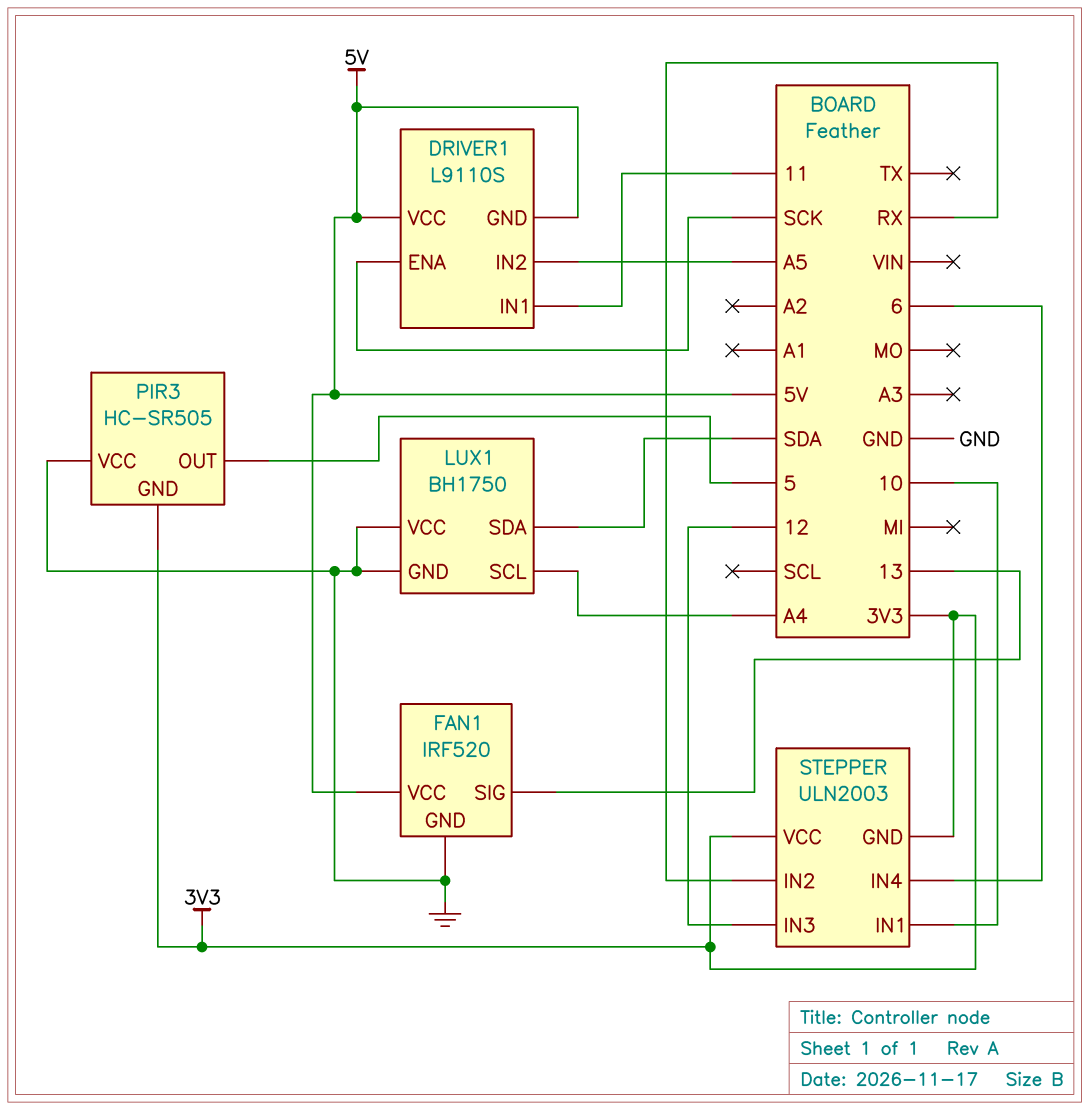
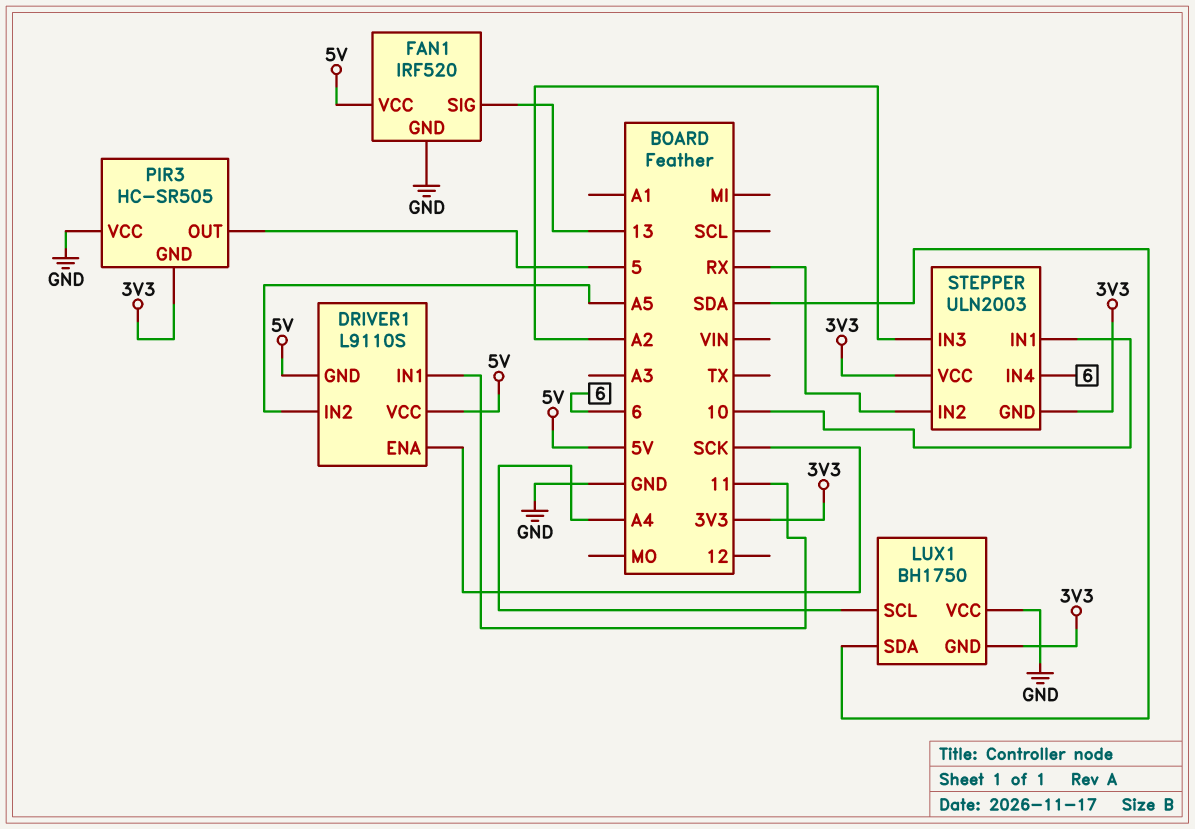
LUX1 pin GND: GND -> 3V3
STEPPER pin IN3: 12 -> A2

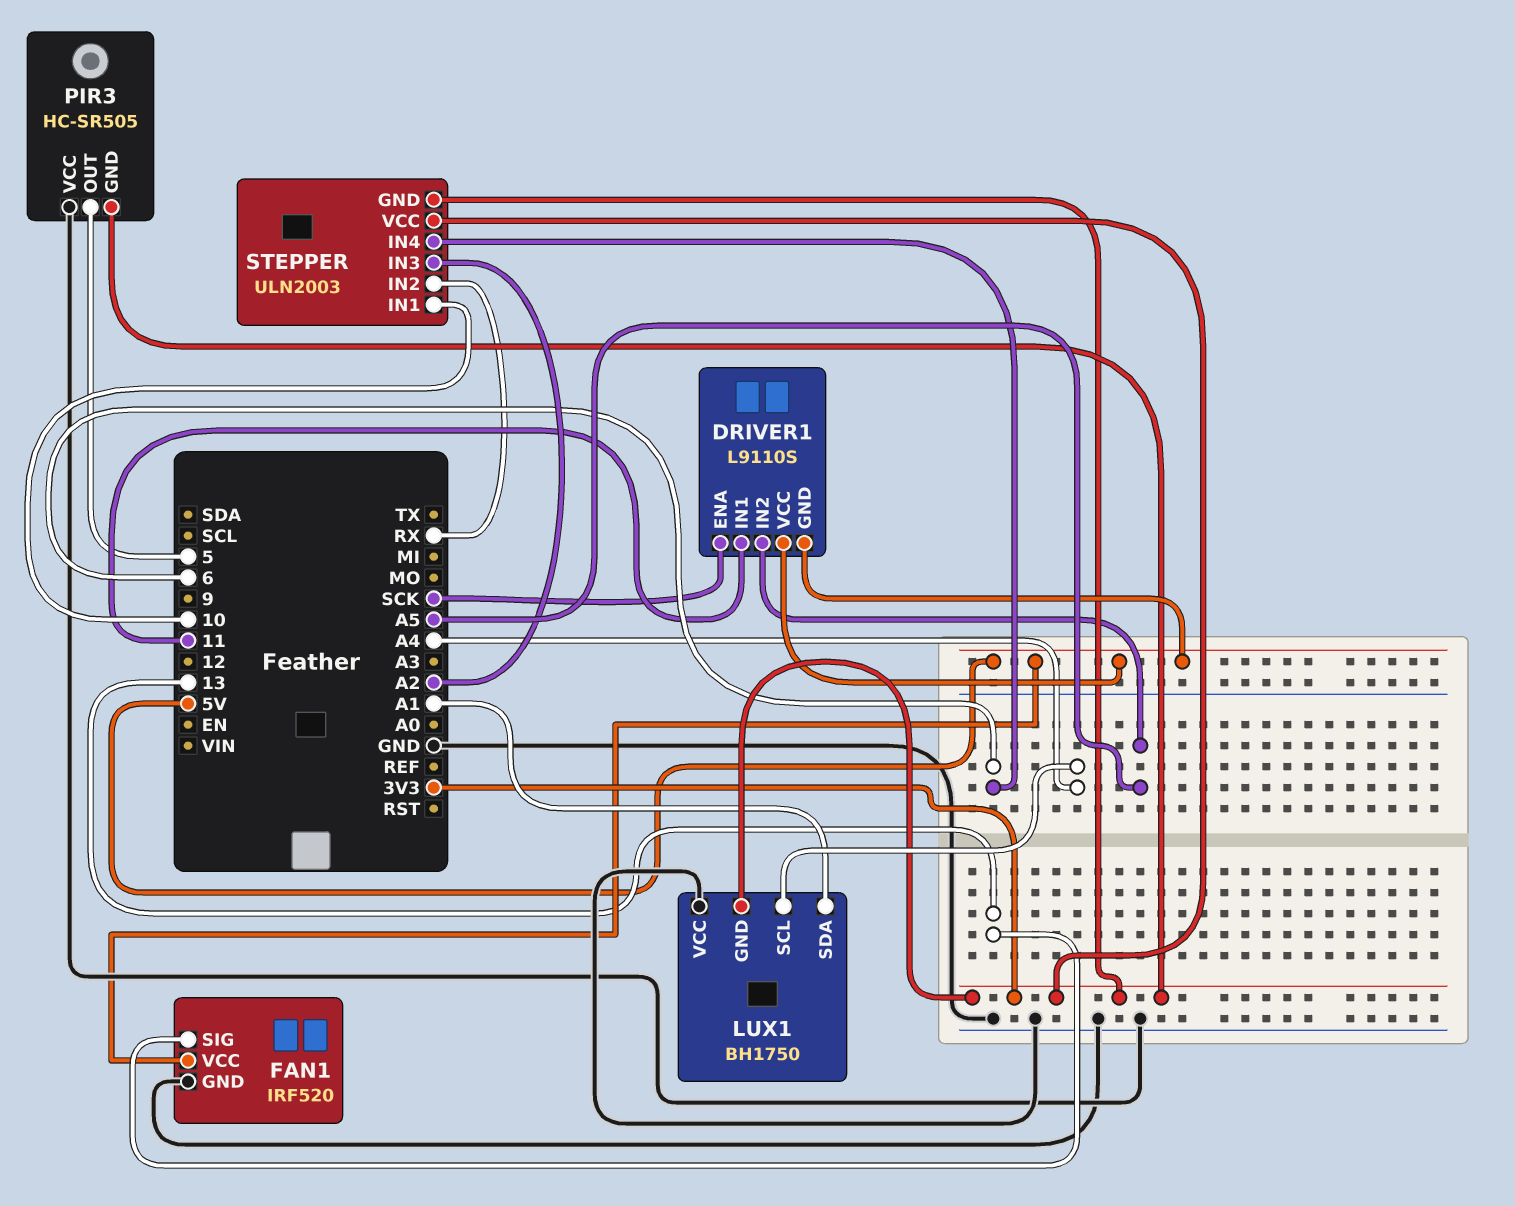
LUX1 pin SDA: SDA -> A1

